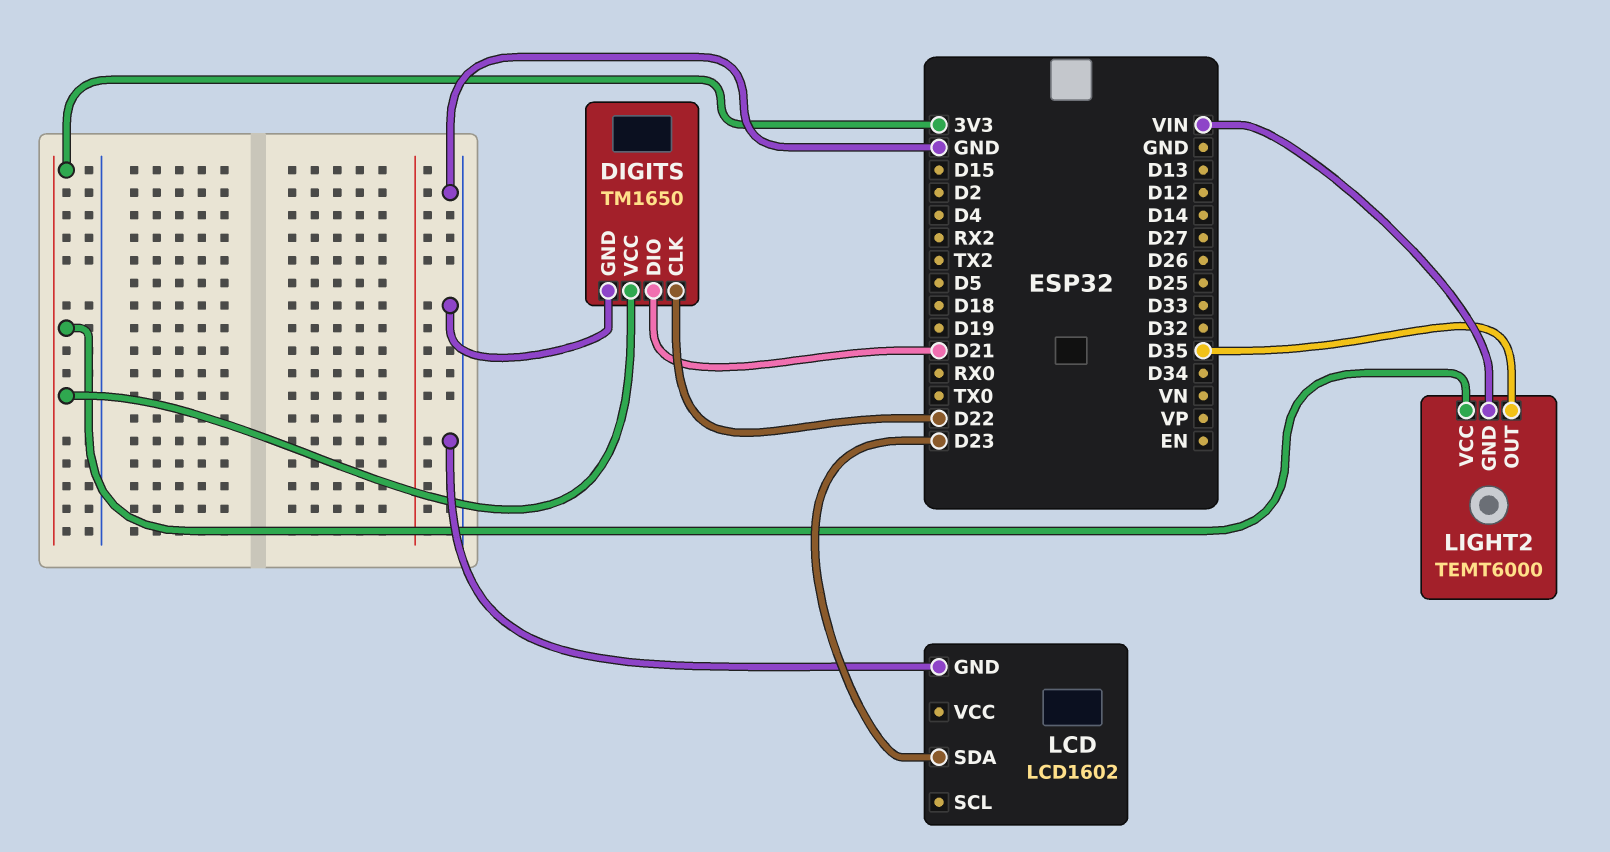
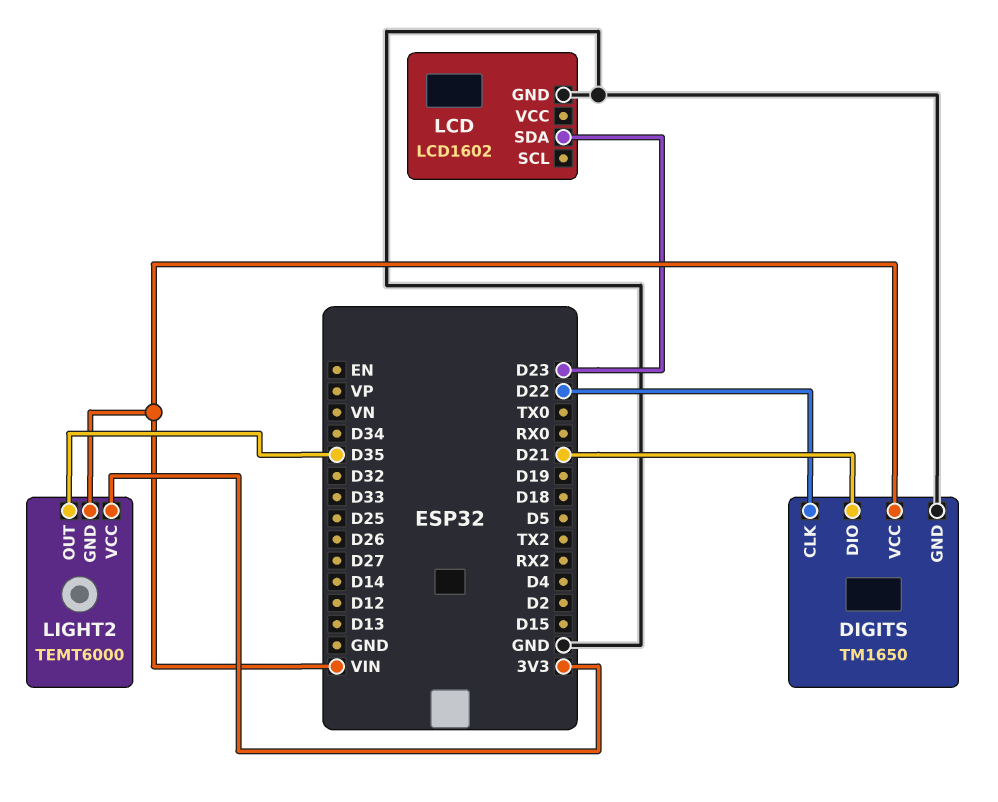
DIGITS pin VCC: 3V3 -> VIN

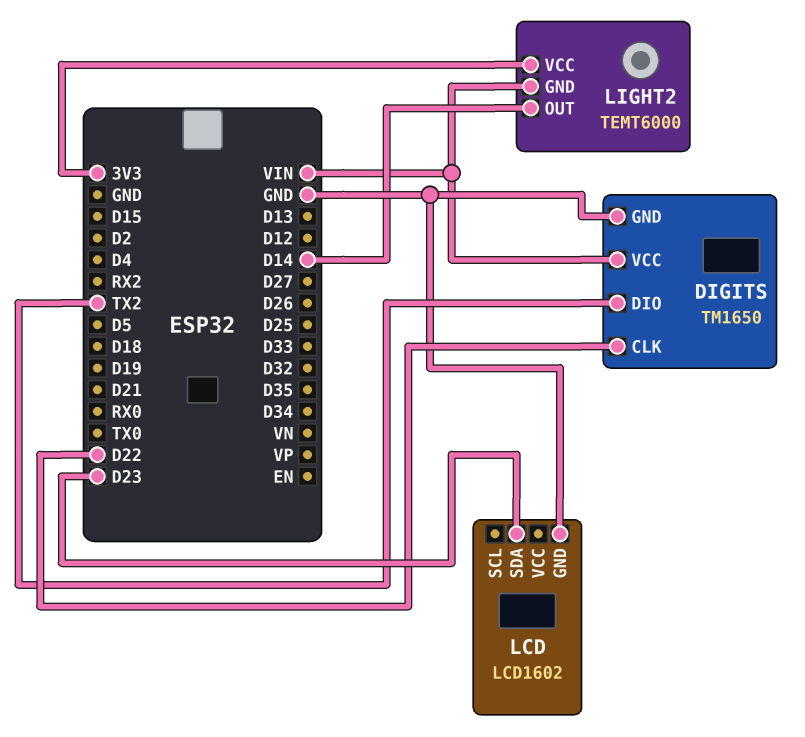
DIGITS pin DIO: D21 -> TX2
LIGHT2 pin OUT: D35 -> D14

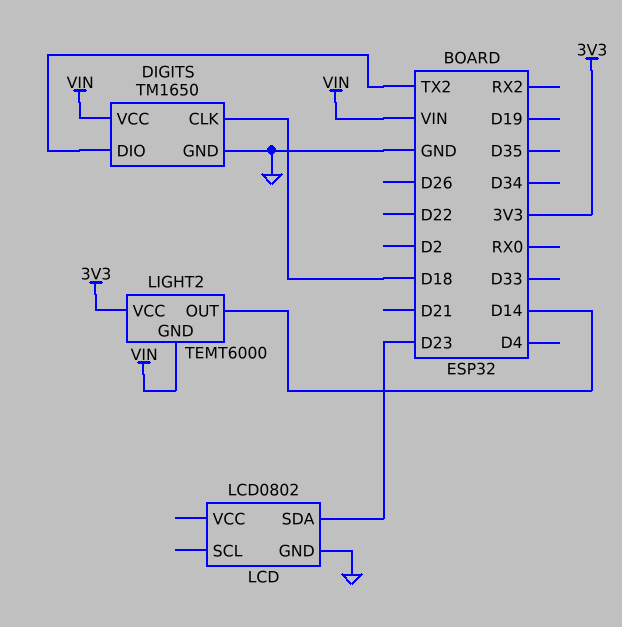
DIGITS pin CLK: D22 -> D18
LCD: LCD1602 -> LCD0802

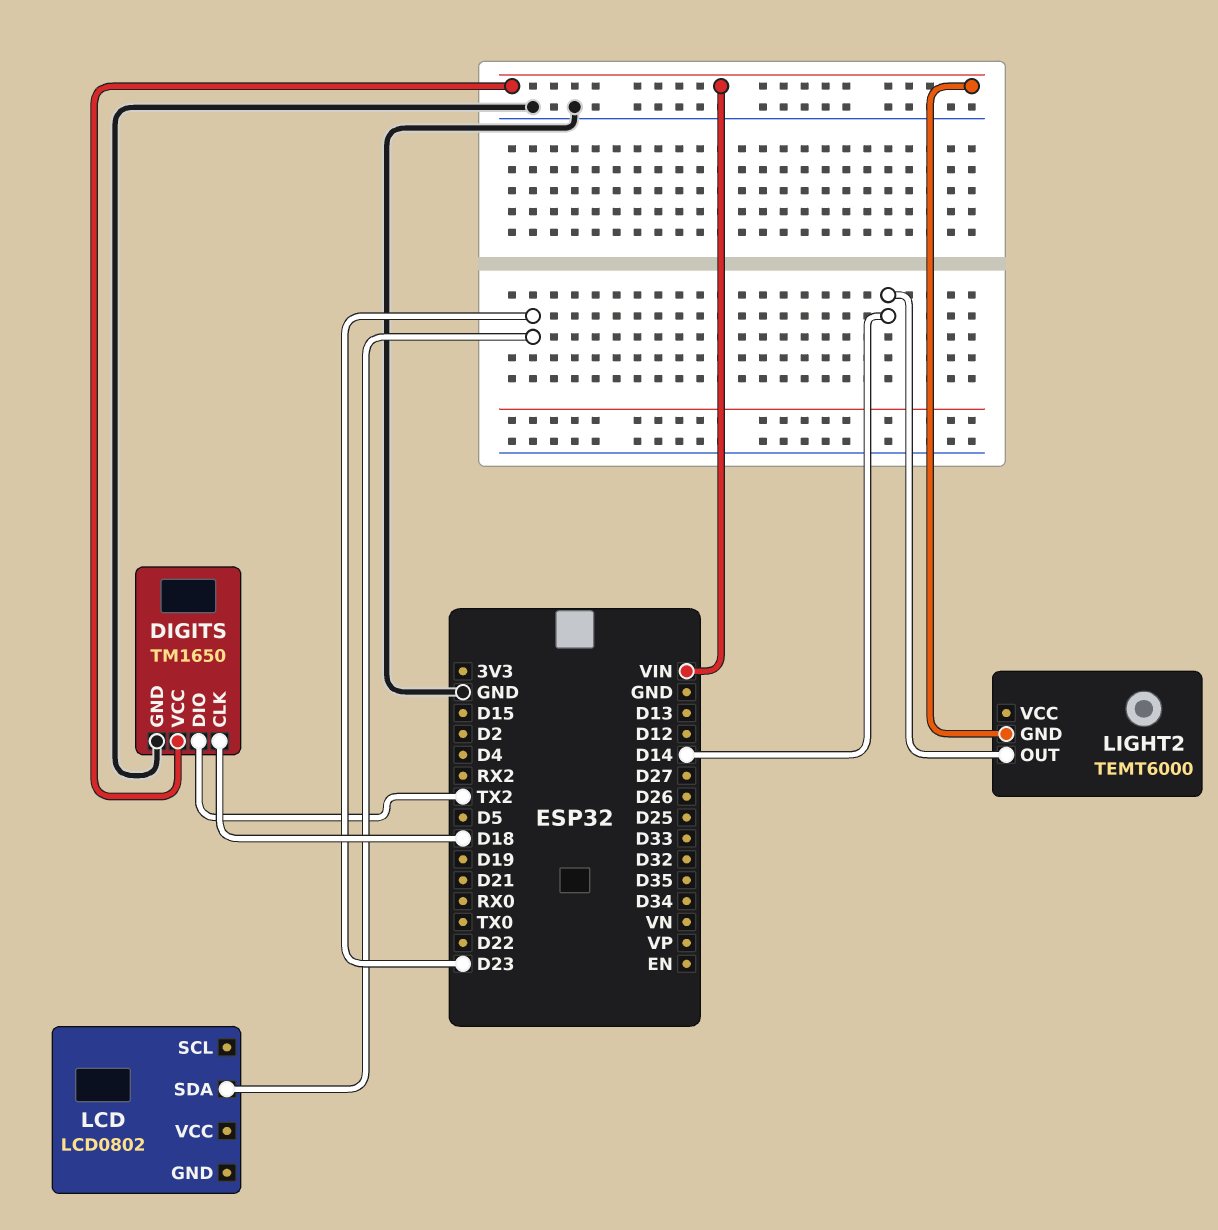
LCD pin GND: GND -> none
LIGHT2 pin VCC: 3V3 -> none

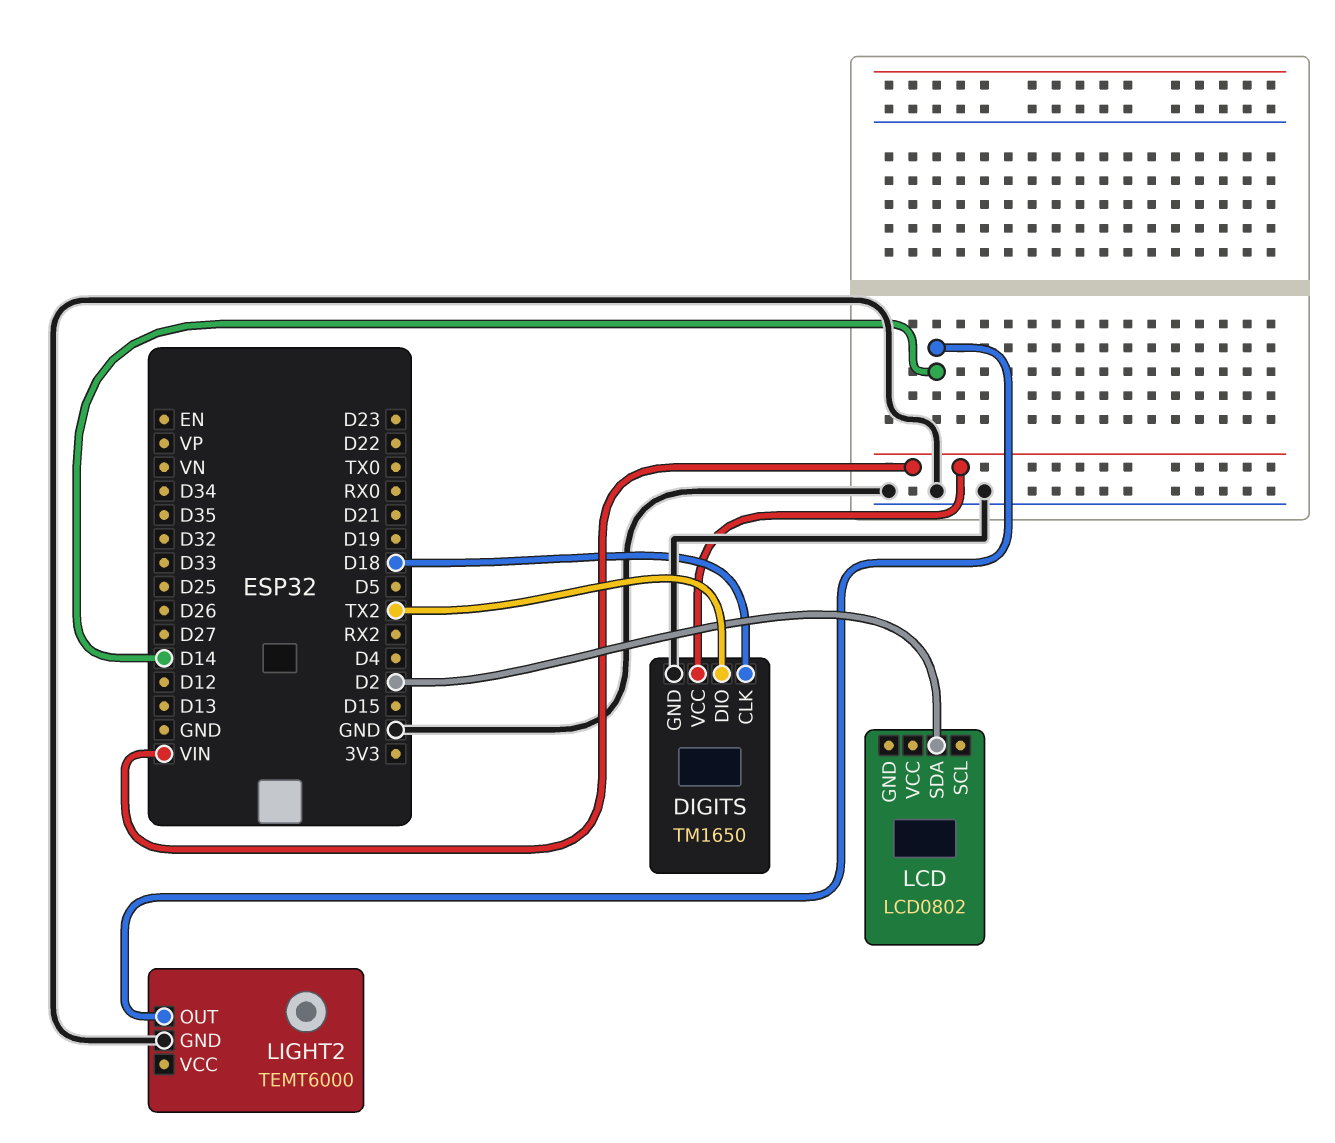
LCD pin SDA: D23 -> D2
LIGHT2 pin GND: VIN -> GND

